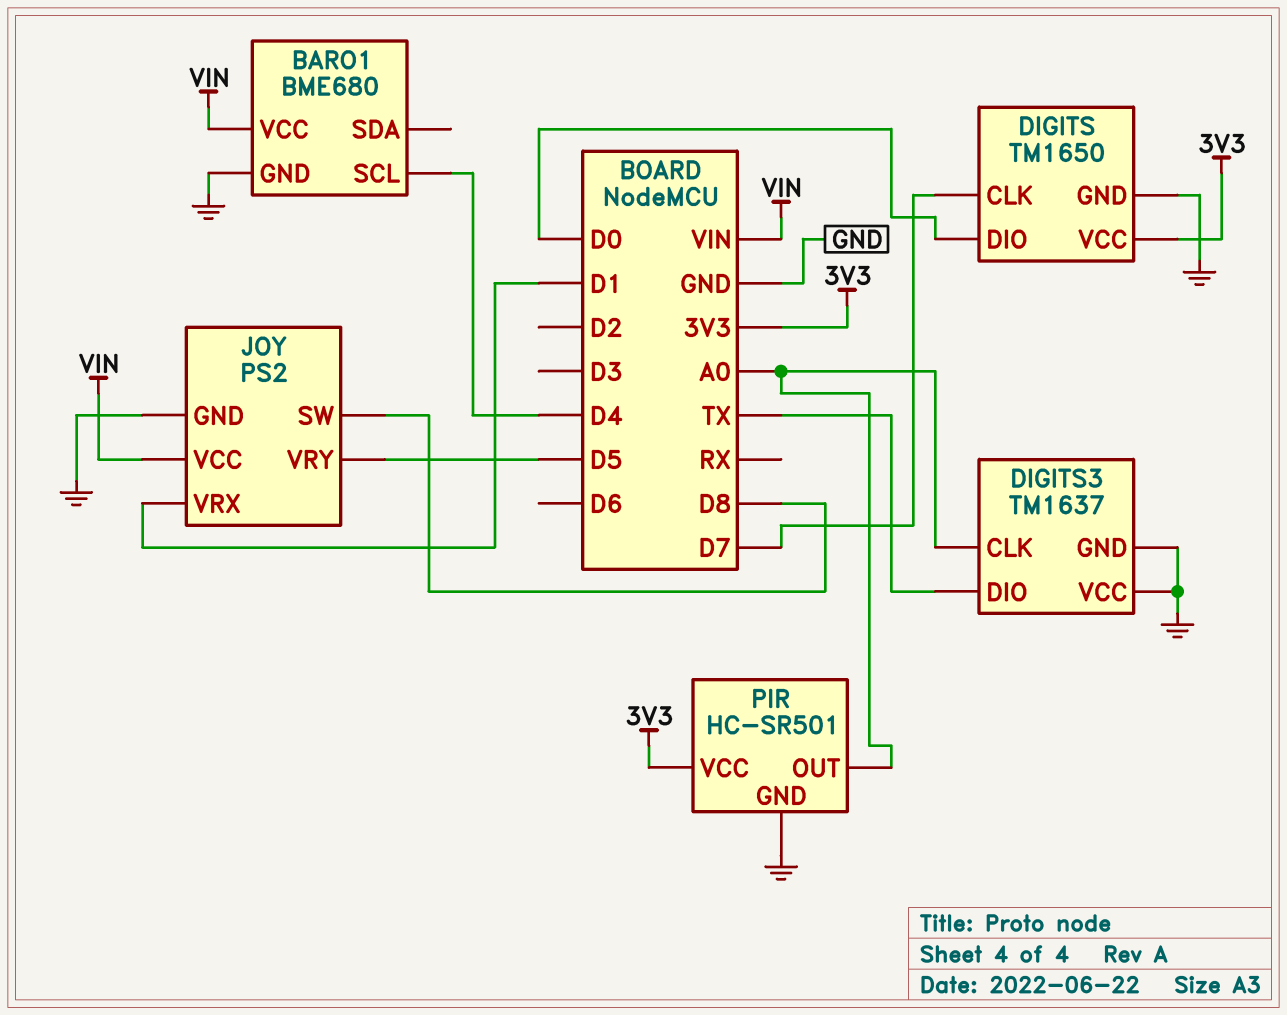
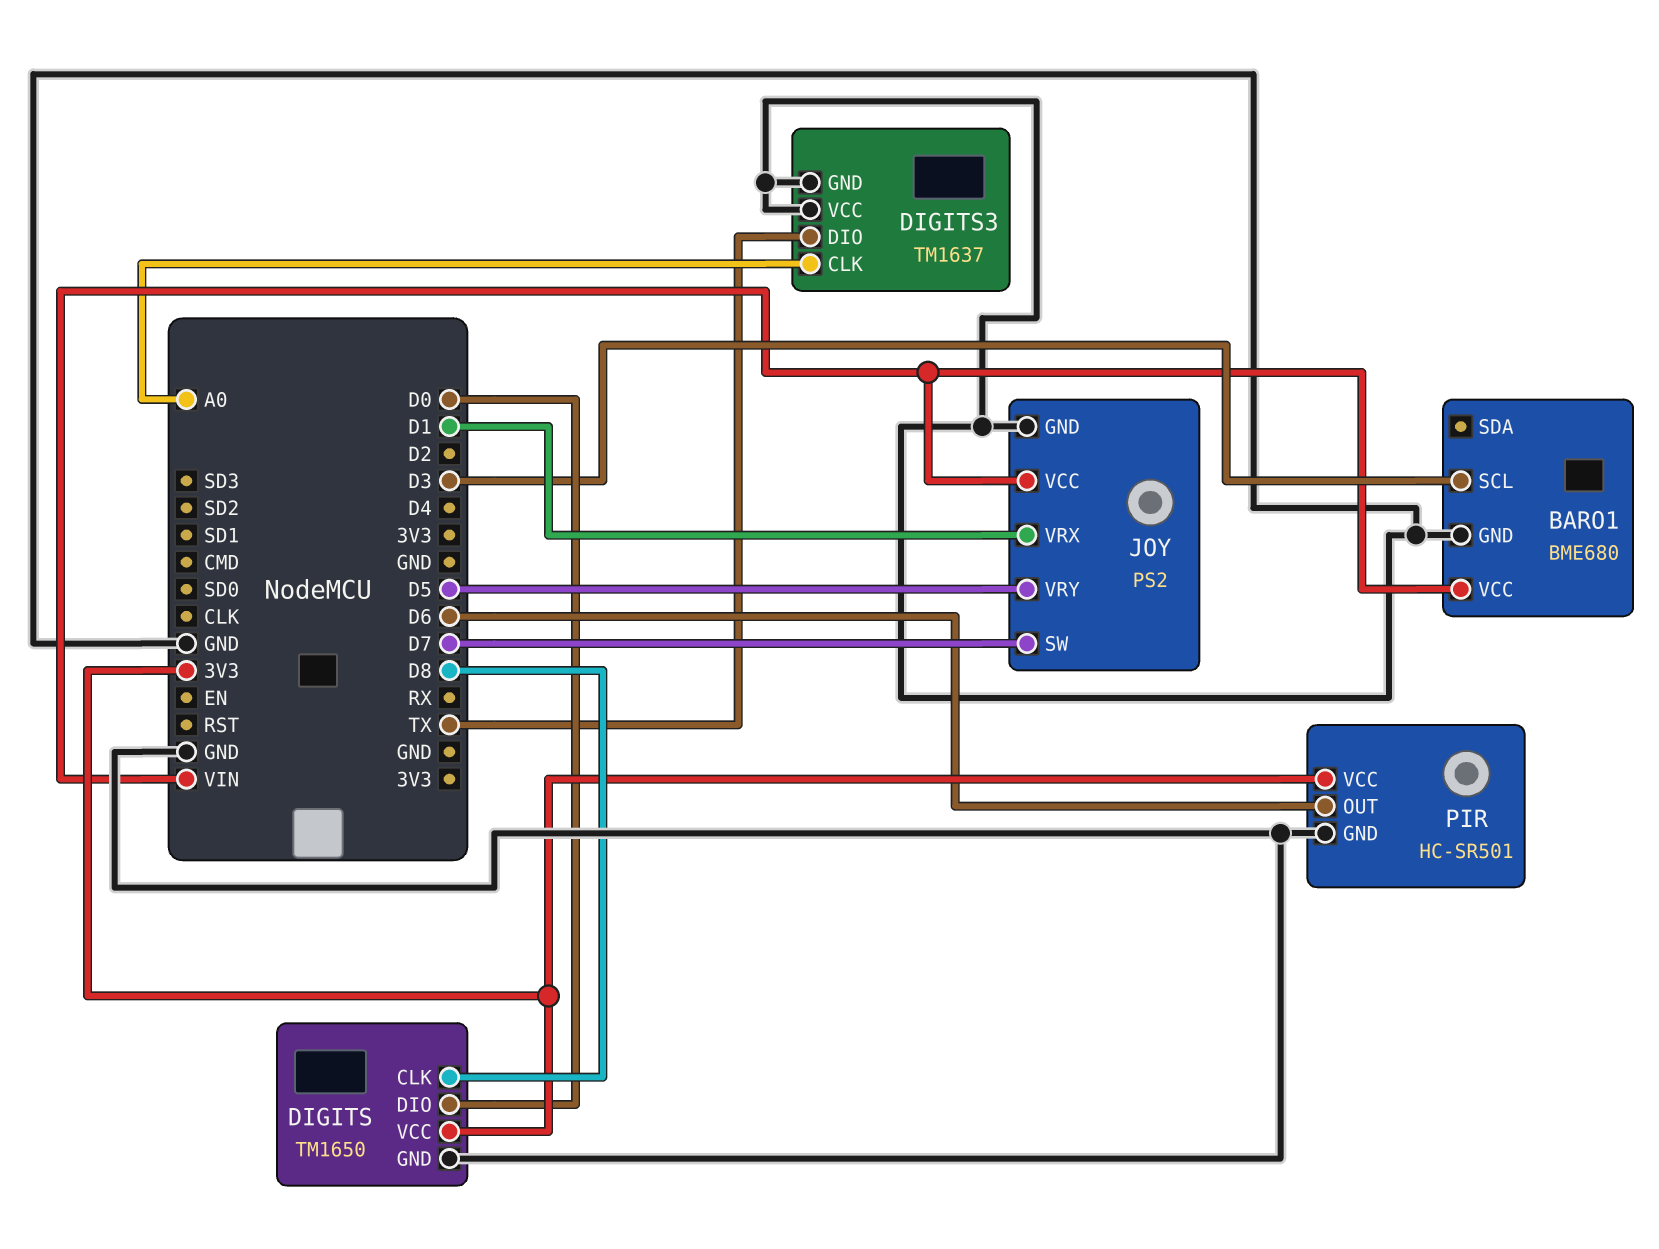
BARO1 pin SCL: D4 -> D3
DIGITS pin CLK: D7 -> D8
JOY pin SW: D8 -> D7
PIR pin OUT: A0 -> D6

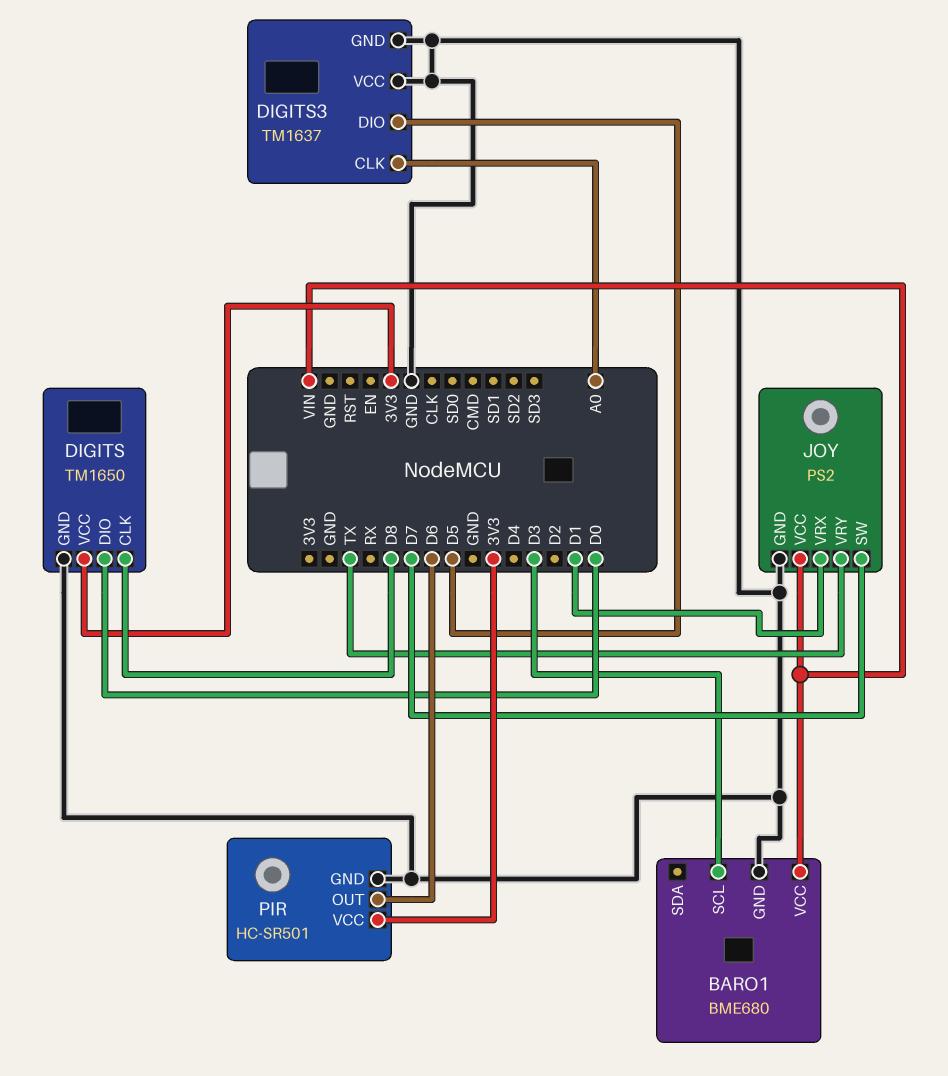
DIGITS3 pin DIO: TX -> D5
JOY pin VRY: D5 -> TX

